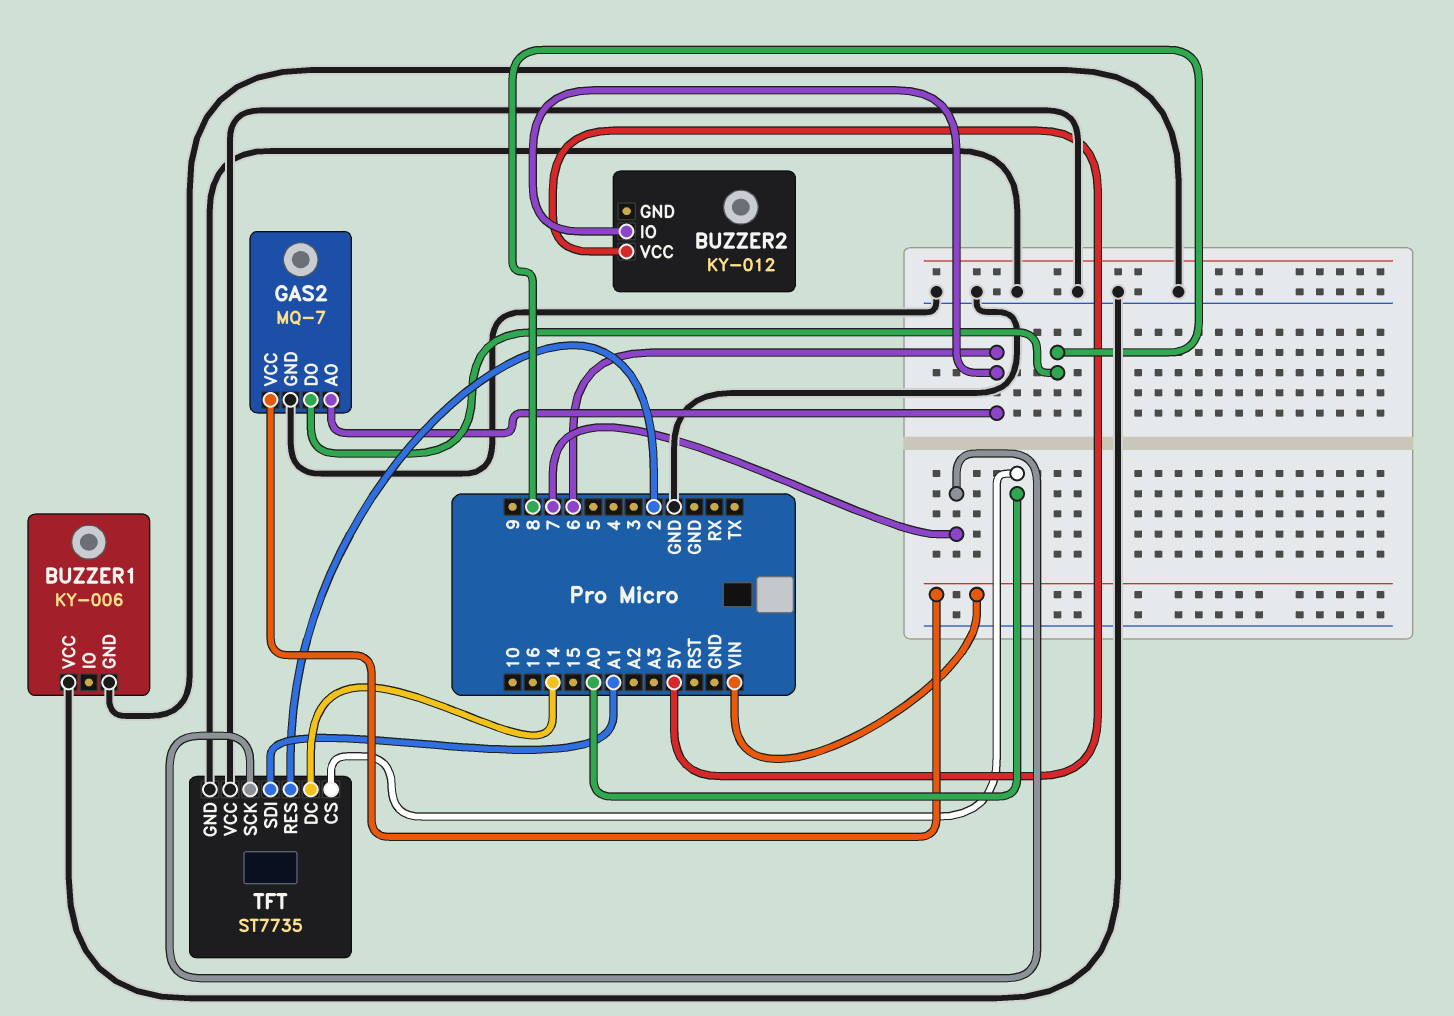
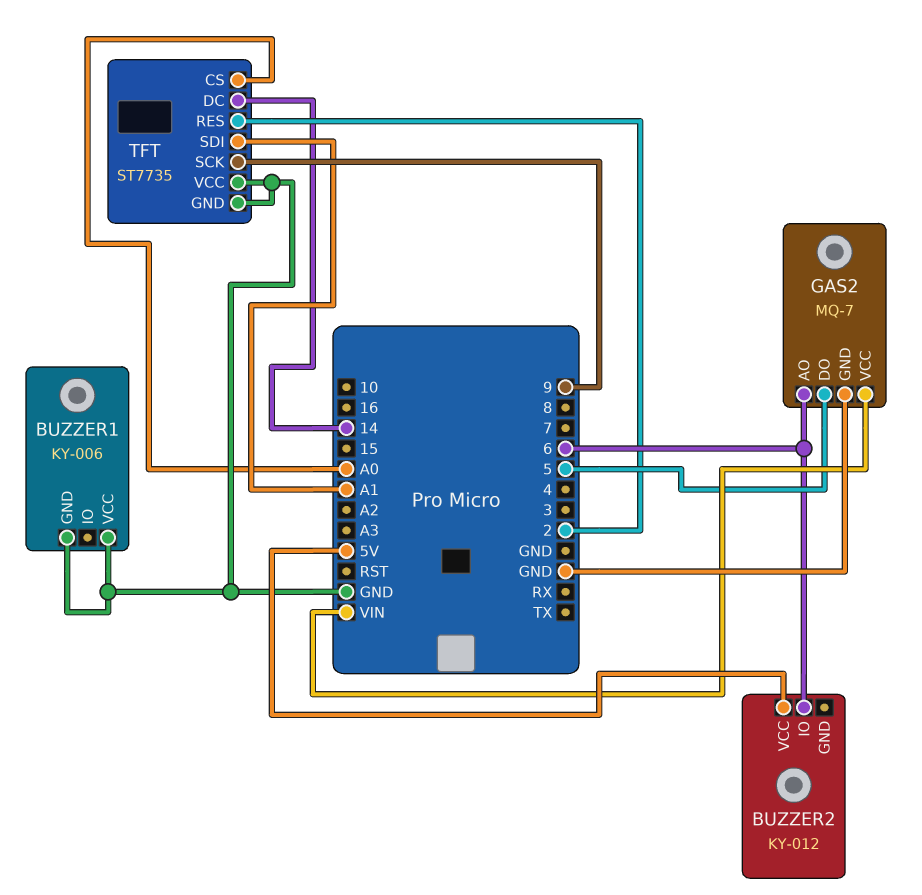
GAS2 pin DO: 8 -> 5
TFT pin SCK: 7 -> 9

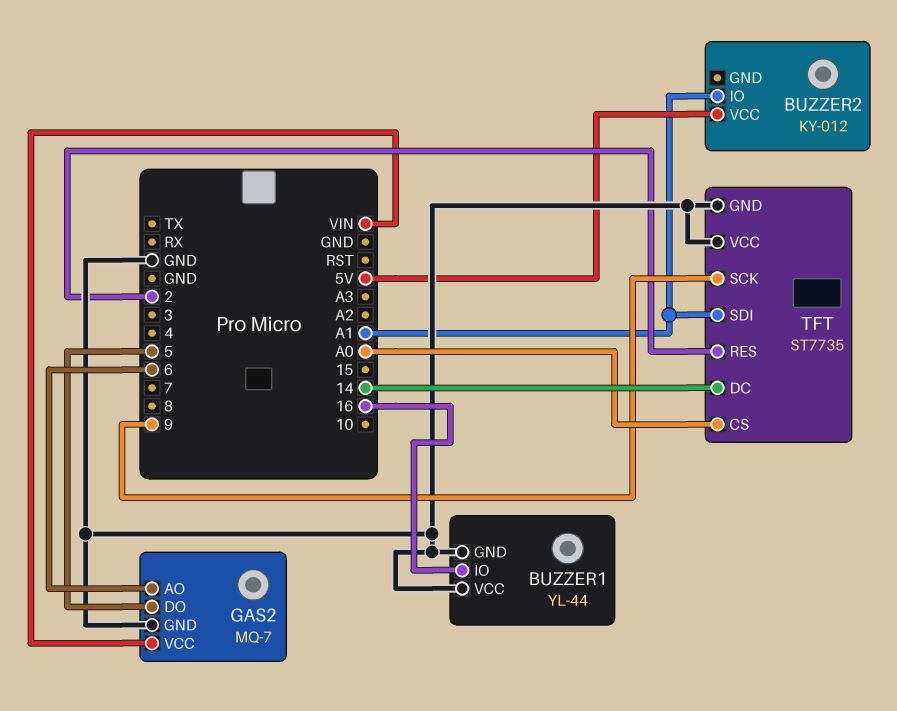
BUZZER1: KY-006 -> YL-44
BUZZER1 pin IO: none -> 16
BUZZER2 pin IO: 6 -> A1

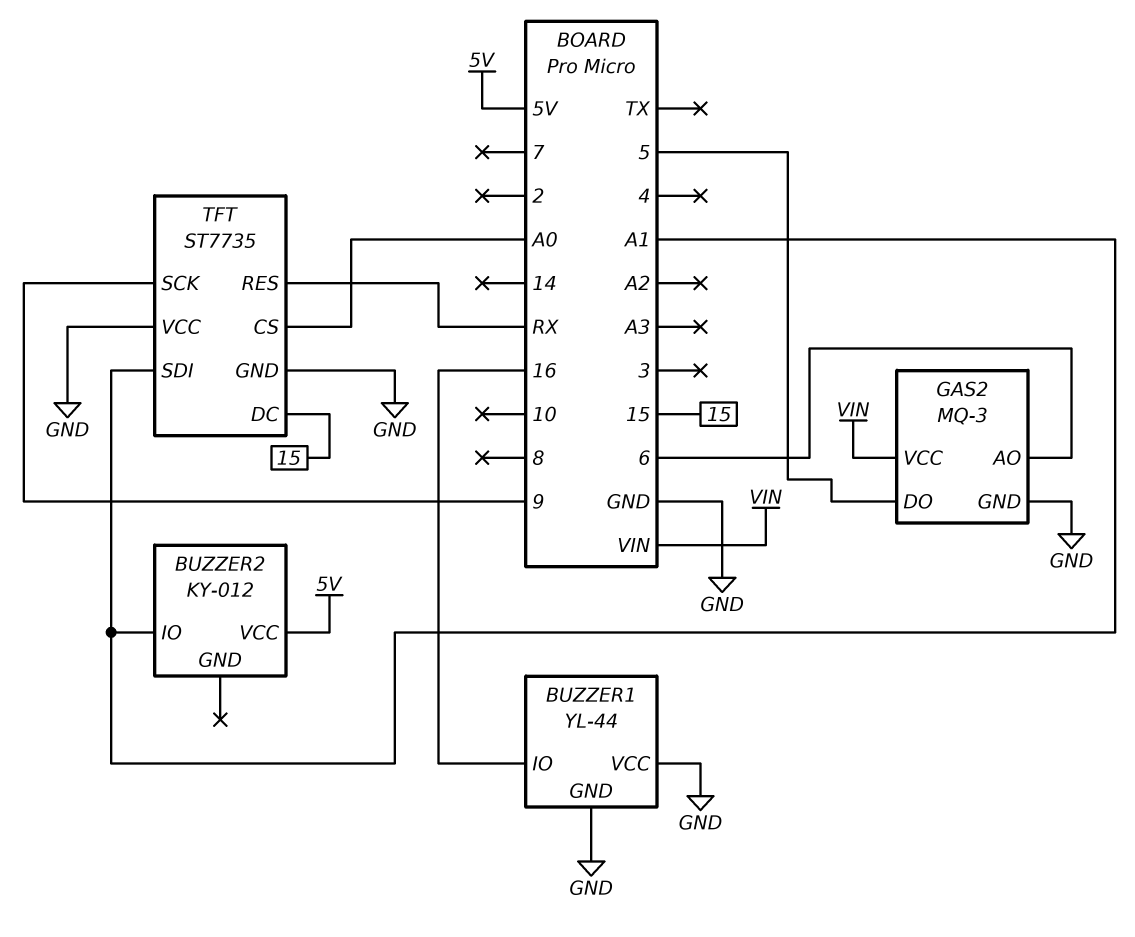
GAS2: MQ-7 -> MQ-3
TFT pin DC: 14 -> 15
TFT pin RES: 2 -> RX

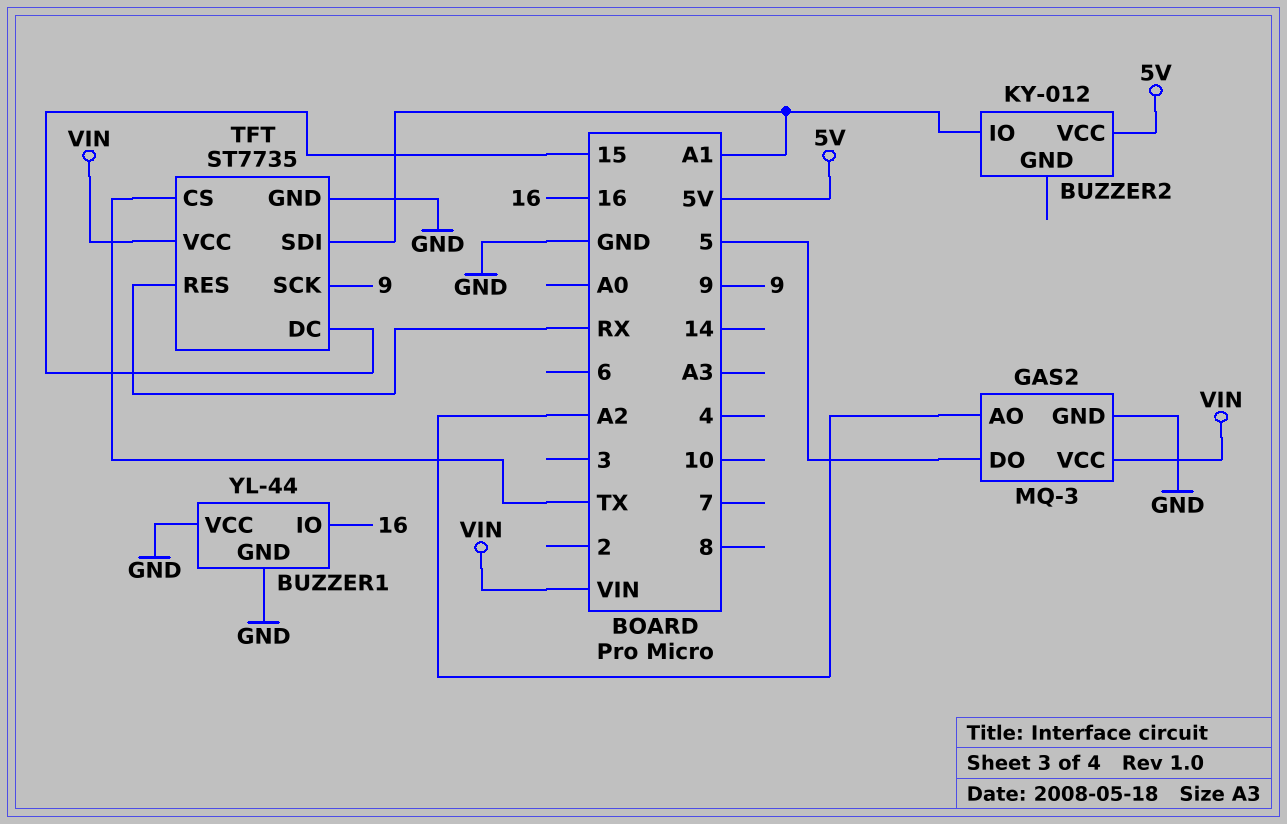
GAS2 pin AO: 6 -> A2
TFT pin CS: A0 -> TX
TFT pin VCC: GND -> VIN

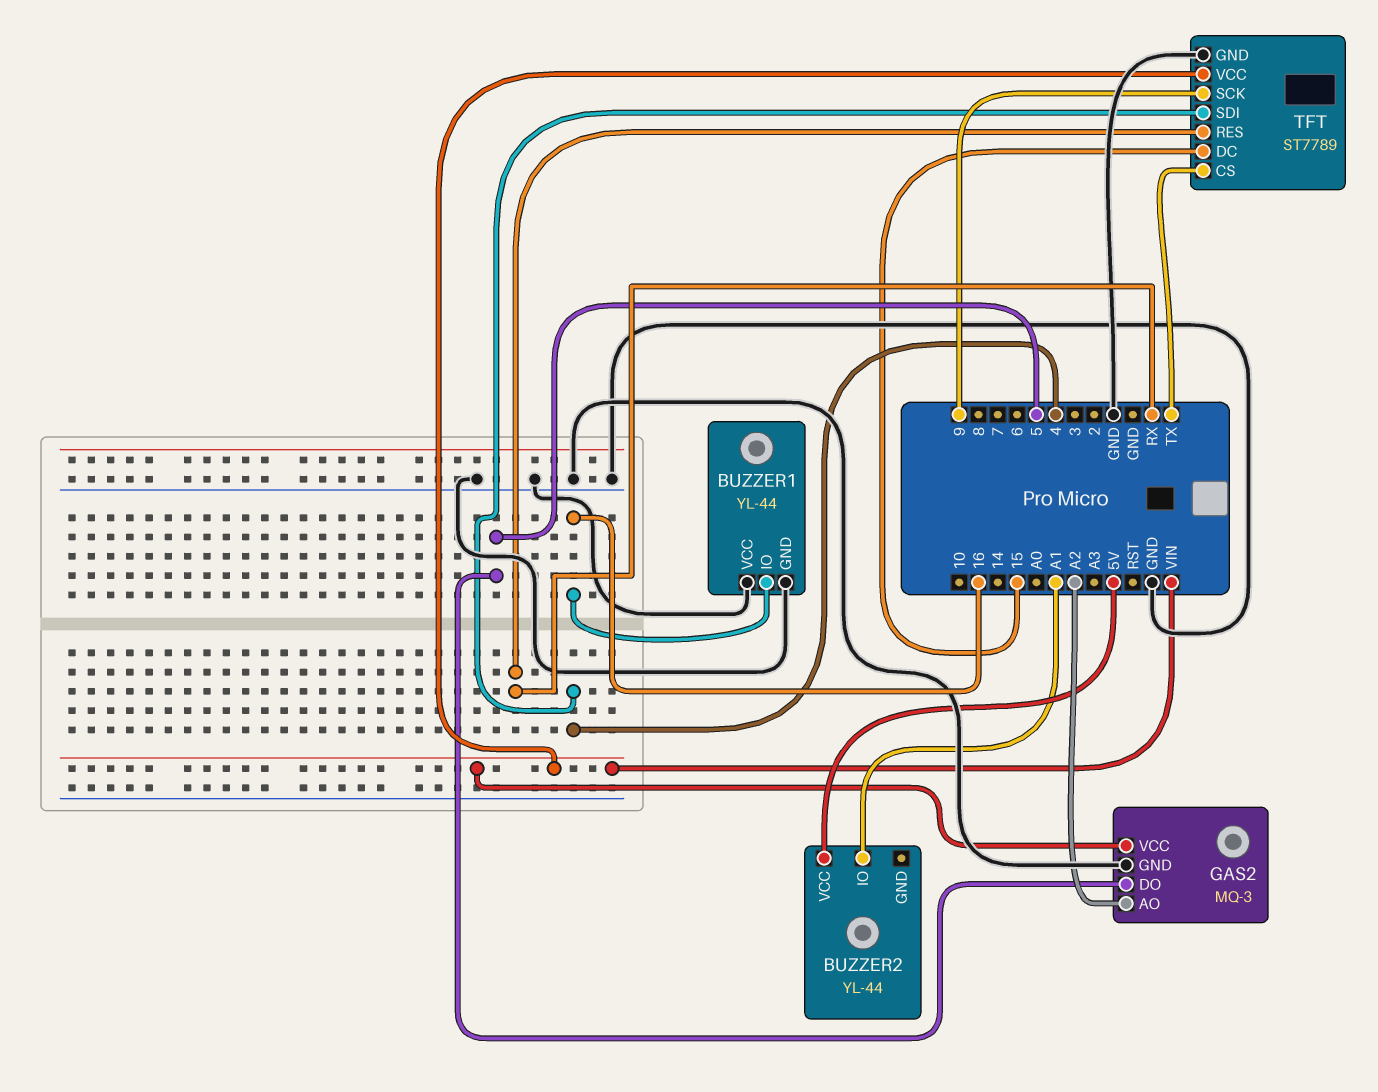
BUZZER2: KY-012 -> YL-44
TFT: ST7735 -> ST7789
TFT pin SDI: A1 -> 4

